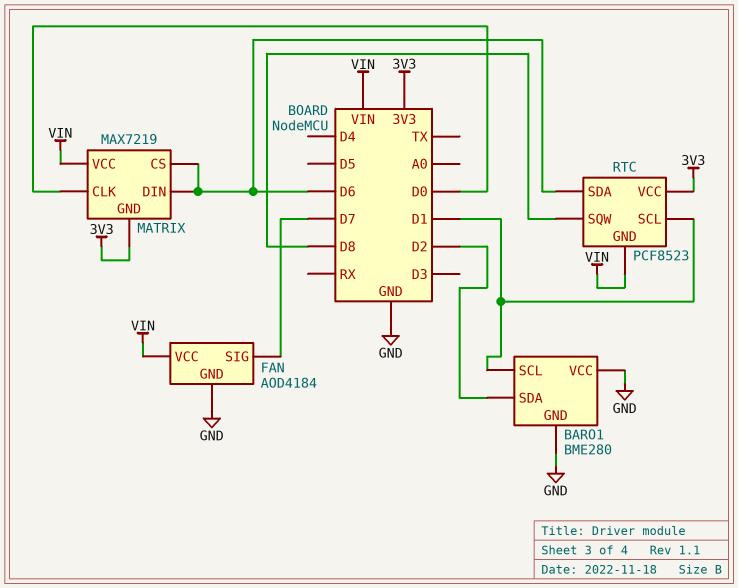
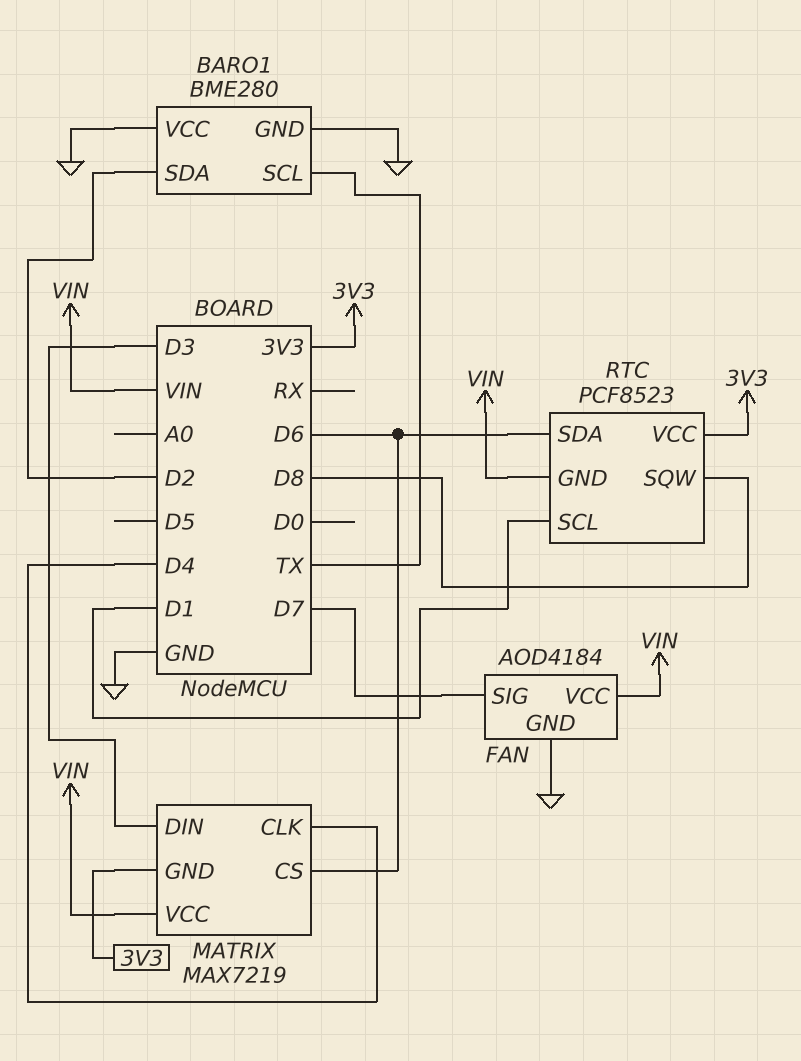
BARO1 pin SCL: D1 -> TX
MATRIX pin CLK: D0 -> D4
MATRIX pin DIN: D6 -> D3

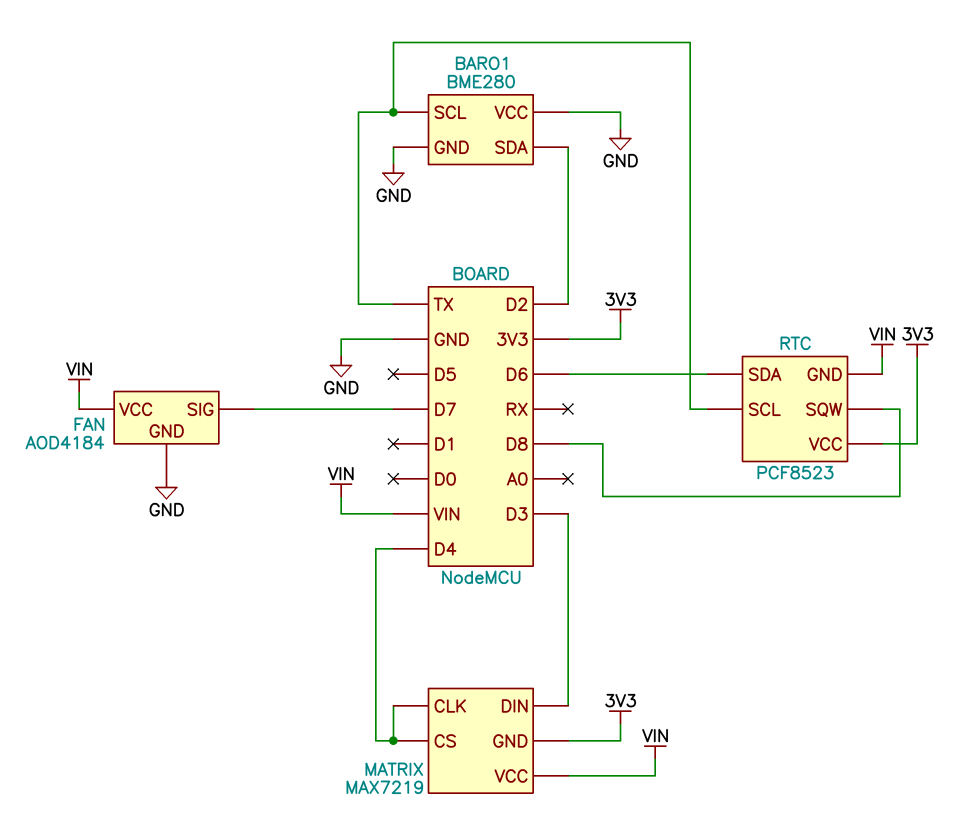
MATRIX pin CS: D6 -> D4
RTC pin SCL: D1 -> TX

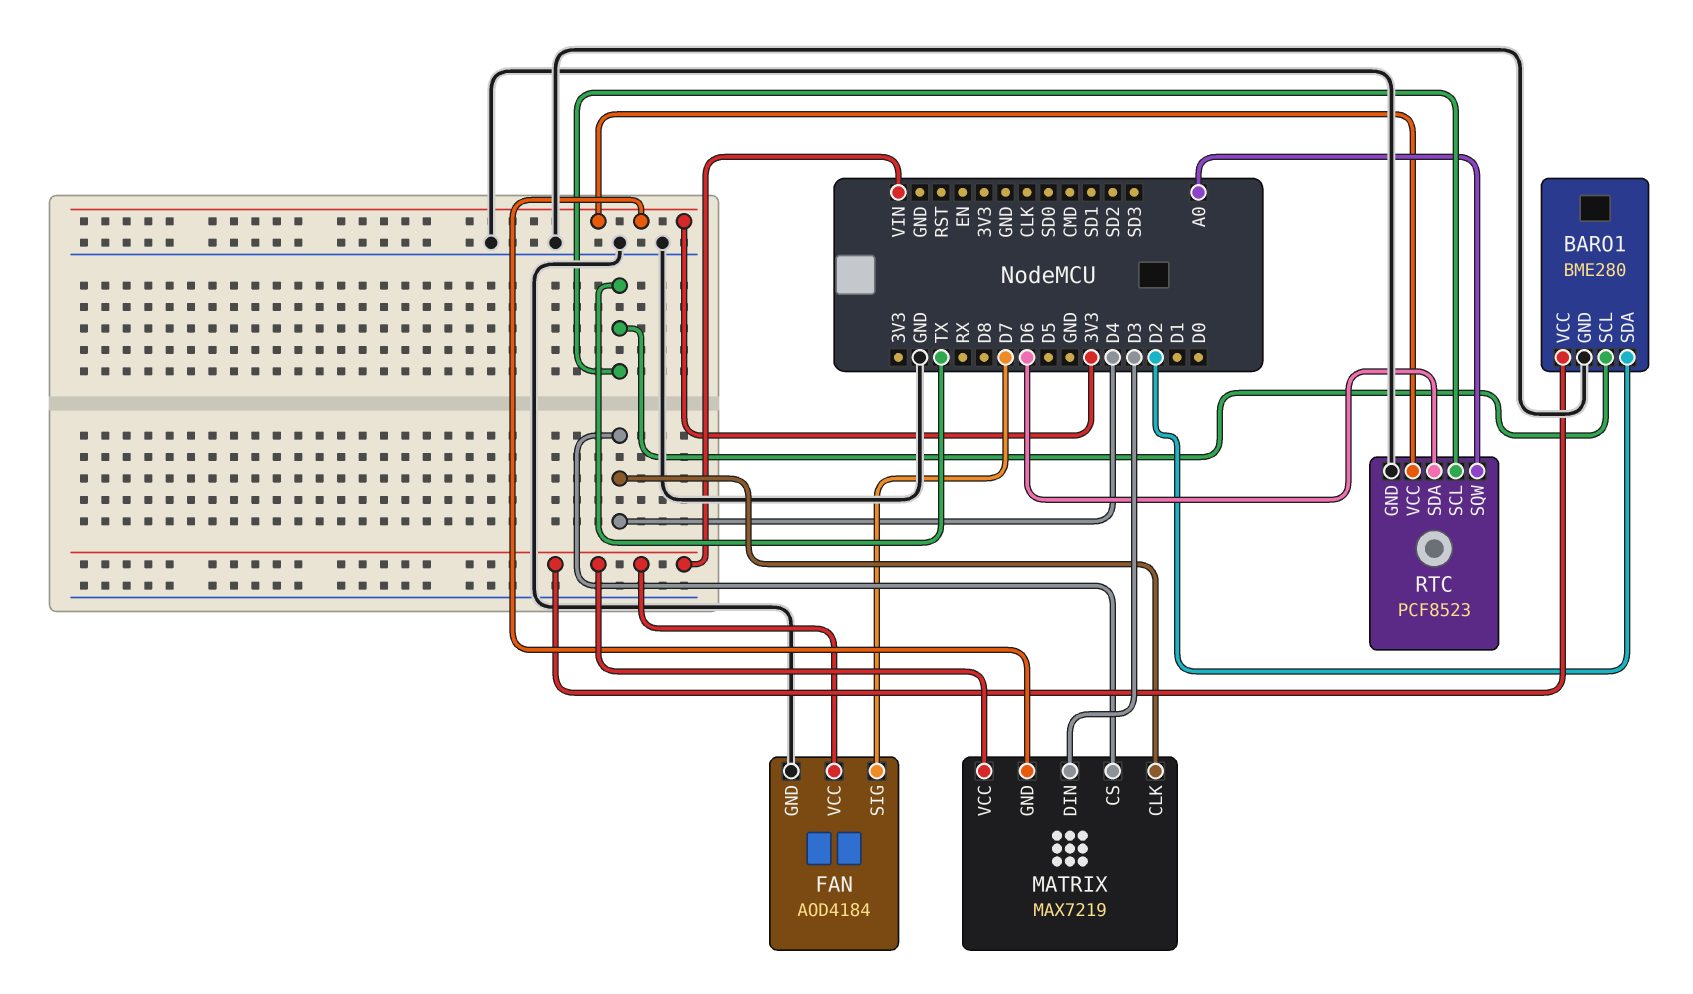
BARO1 pin VCC: GND -> VIN
RTC pin GND: VIN -> GND
RTC pin SQW: D8 -> A0

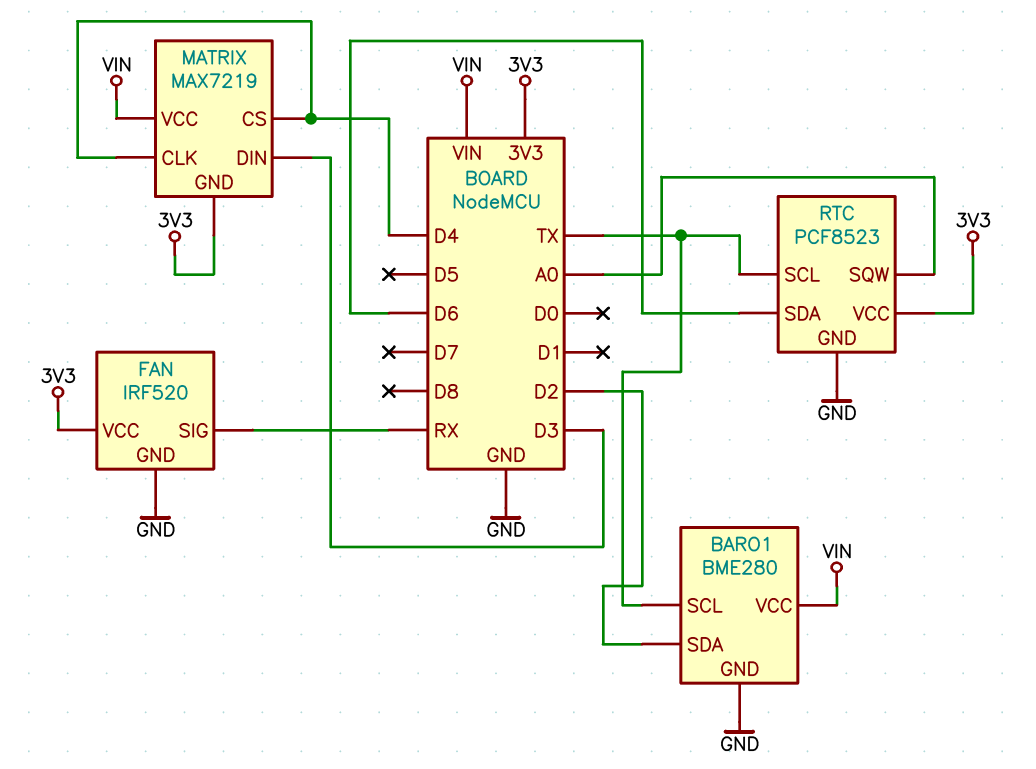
FAN: AOD4184 -> IRF520
FAN pin SIG: D7 -> RX
FAN pin VCC: VIN -> 3V3

